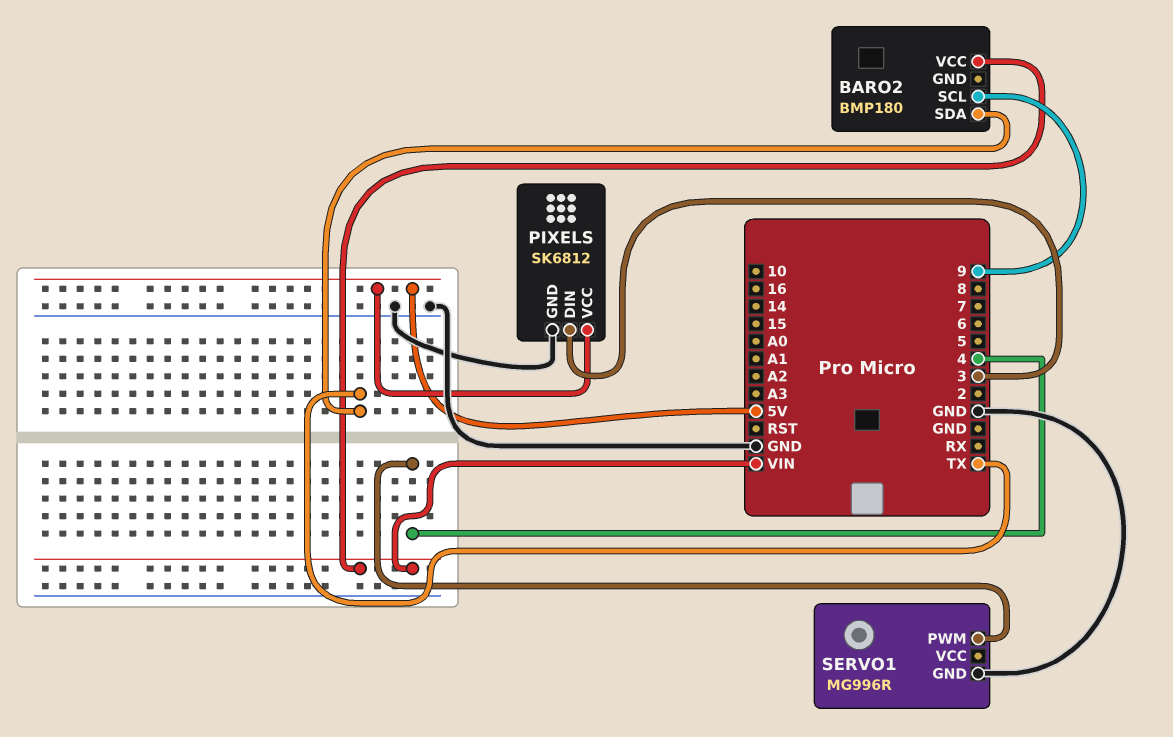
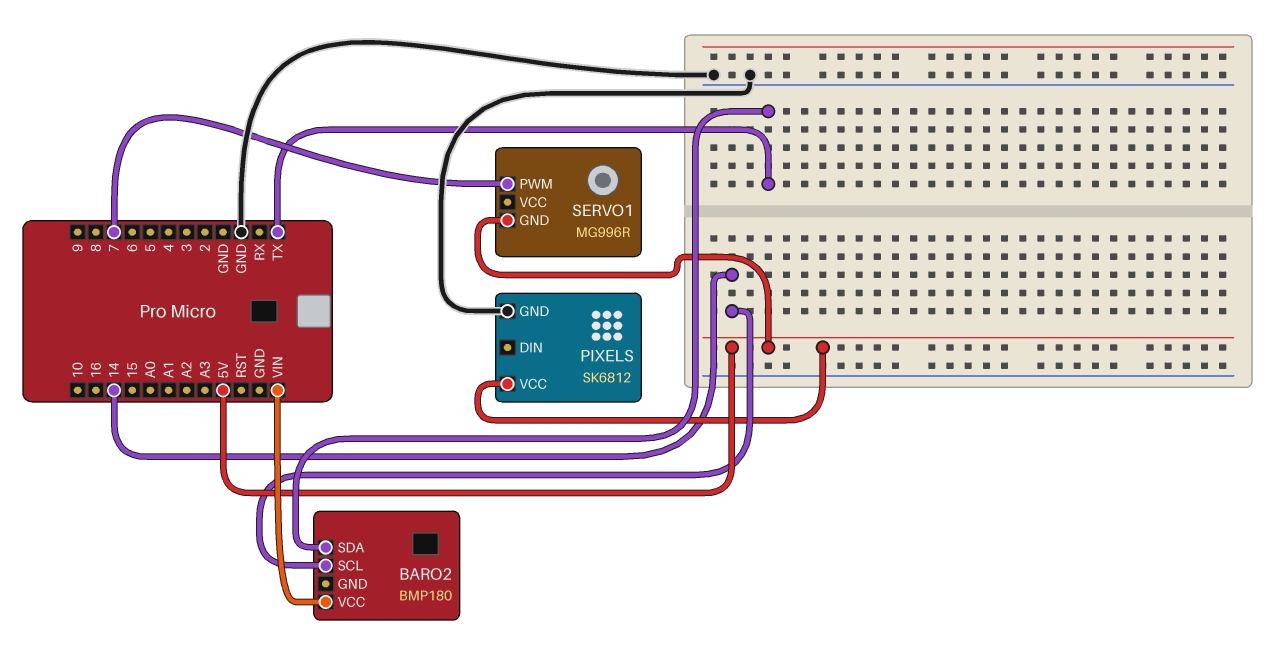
BARO2 pin SCL: 9 -> 14
PIXELS pin DIN: 3 -> none
SERVO1 pin GND: GND -> 5V
SERVO1 pin PWM: 4 -> 7

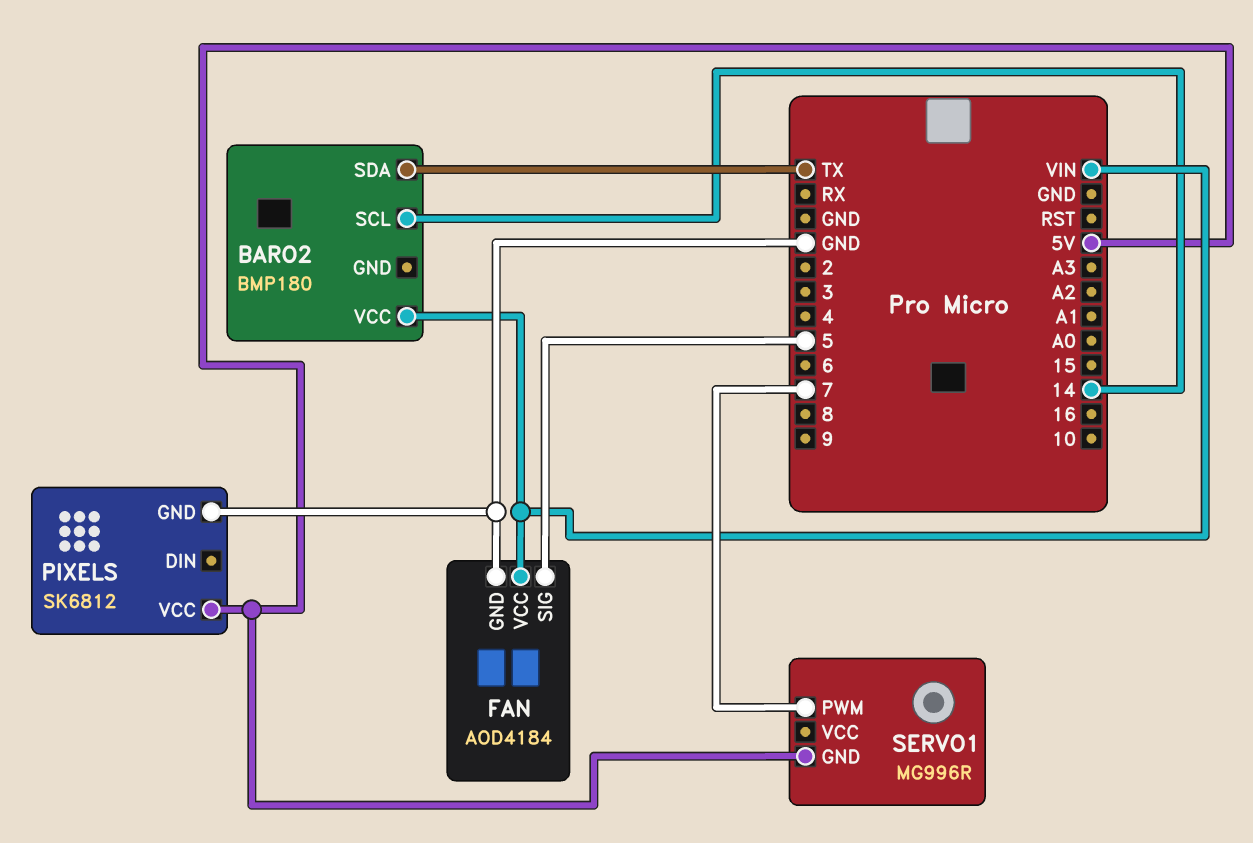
FAN: none -> AOD4184
FAN pin GND: none -> GND
FAN pin SIG: none -> 5
FAN pin VCC: none -> VIN

